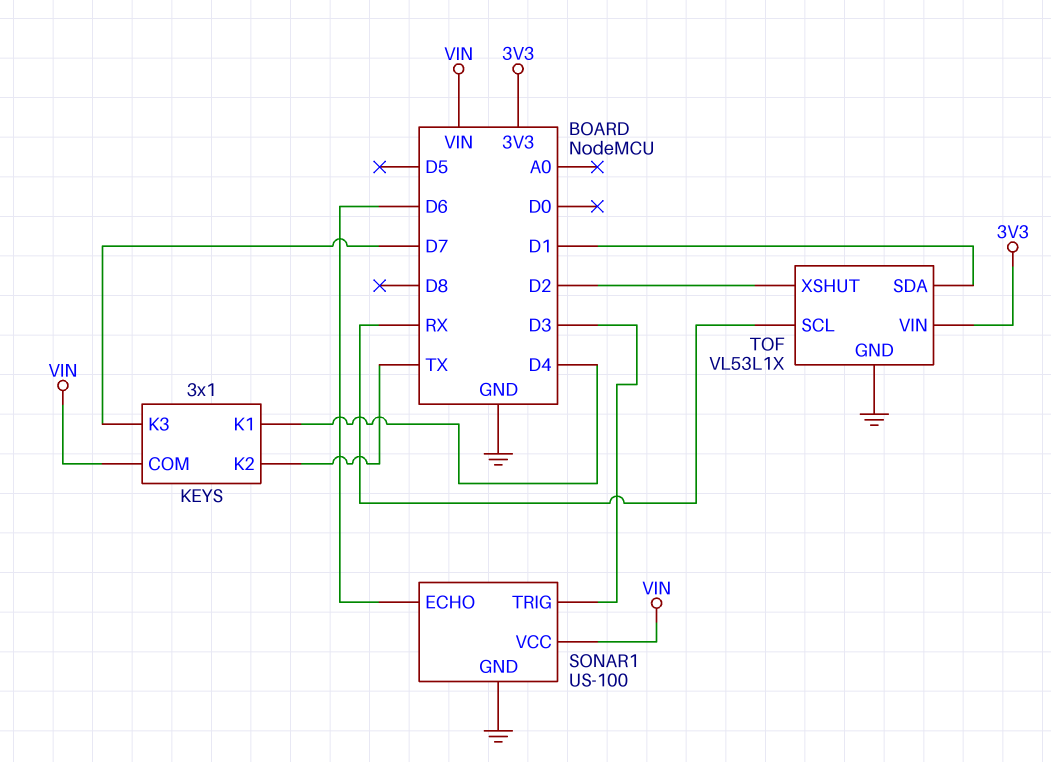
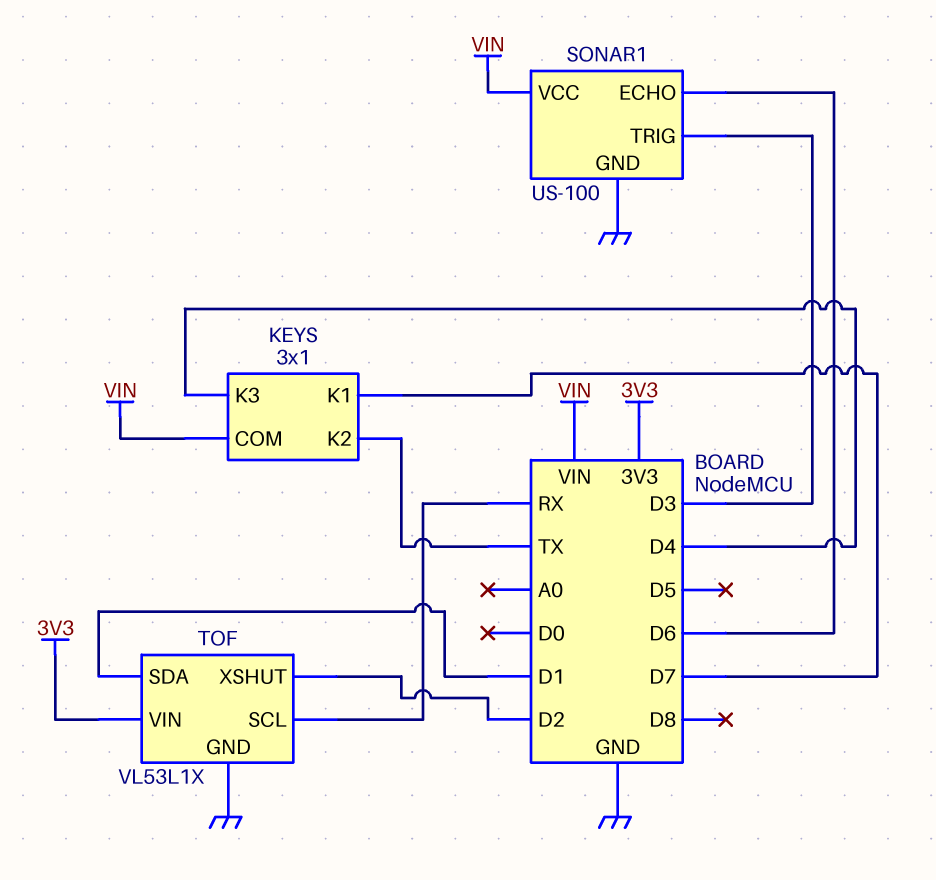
KEYS pin K1: D4 -> D7
KEYS pin K3: D7 -> D4

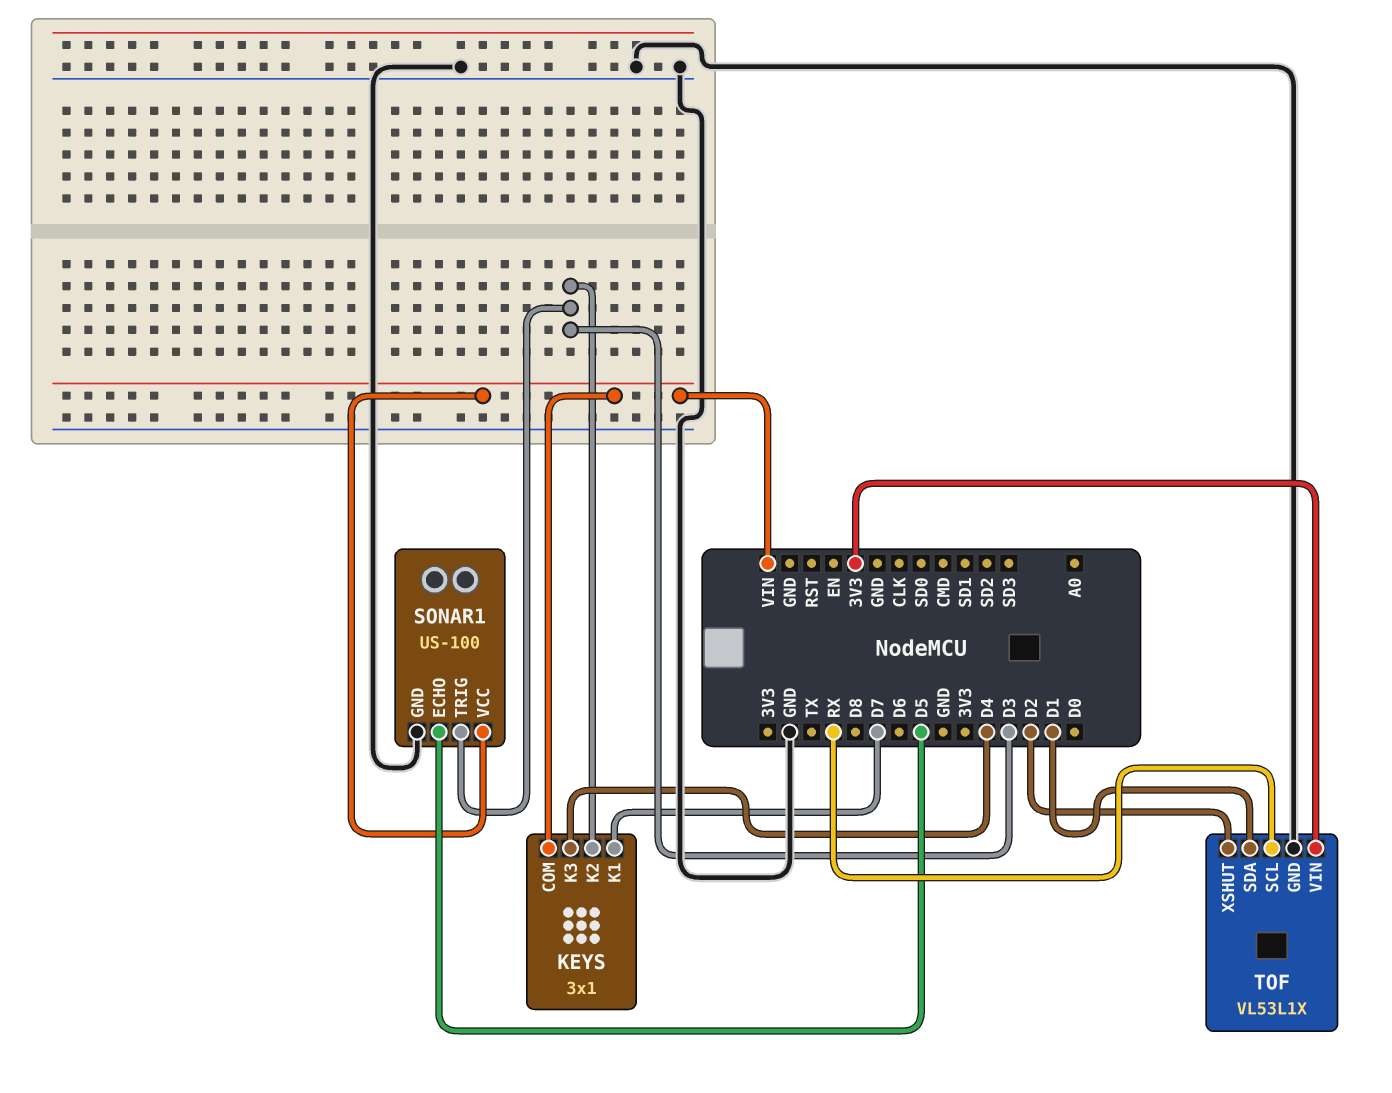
KEYS pin K2: TX -> D3
SONAR1 pin ECHO: D6 -> D5

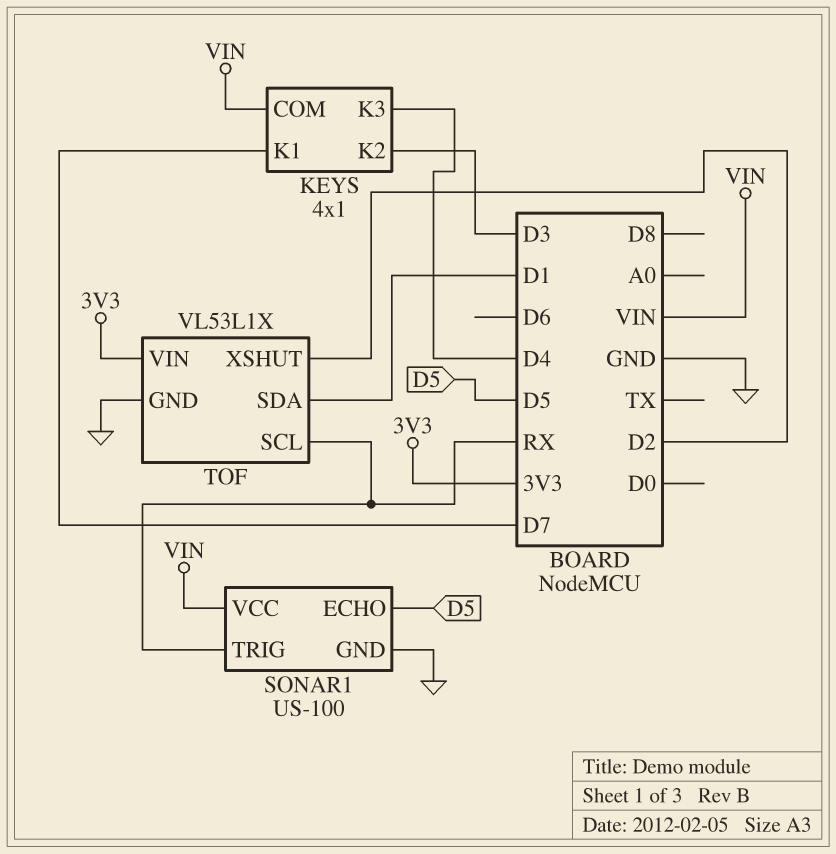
KEYS: 3x1 -> 4x1
SONAR1 pin TRIG: D3 -> RX

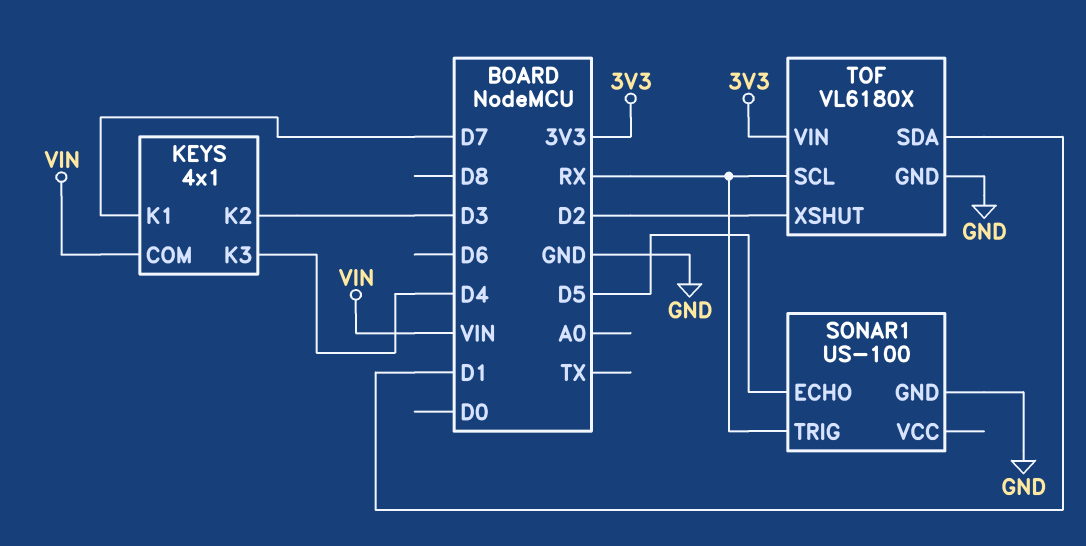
SONAR1 pin VCC: VIN -> none
TOF: VL53L1X -> VL6180X

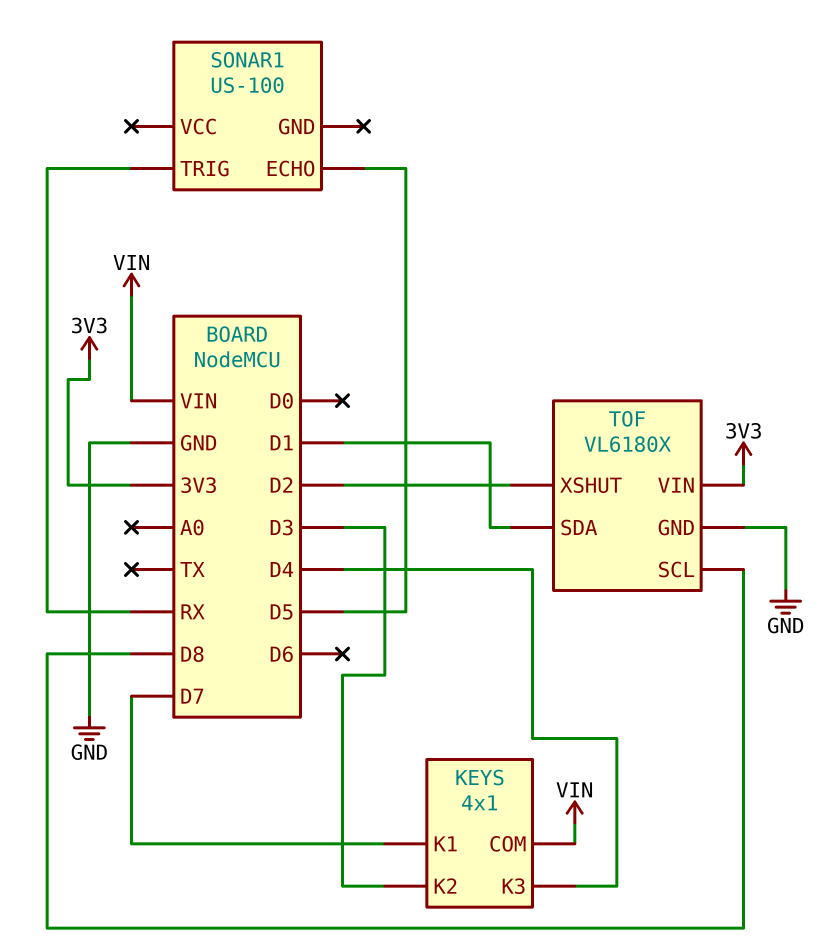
SONAR1 pin GND: GND -> none
TOF pin SCL: RX -> D8

